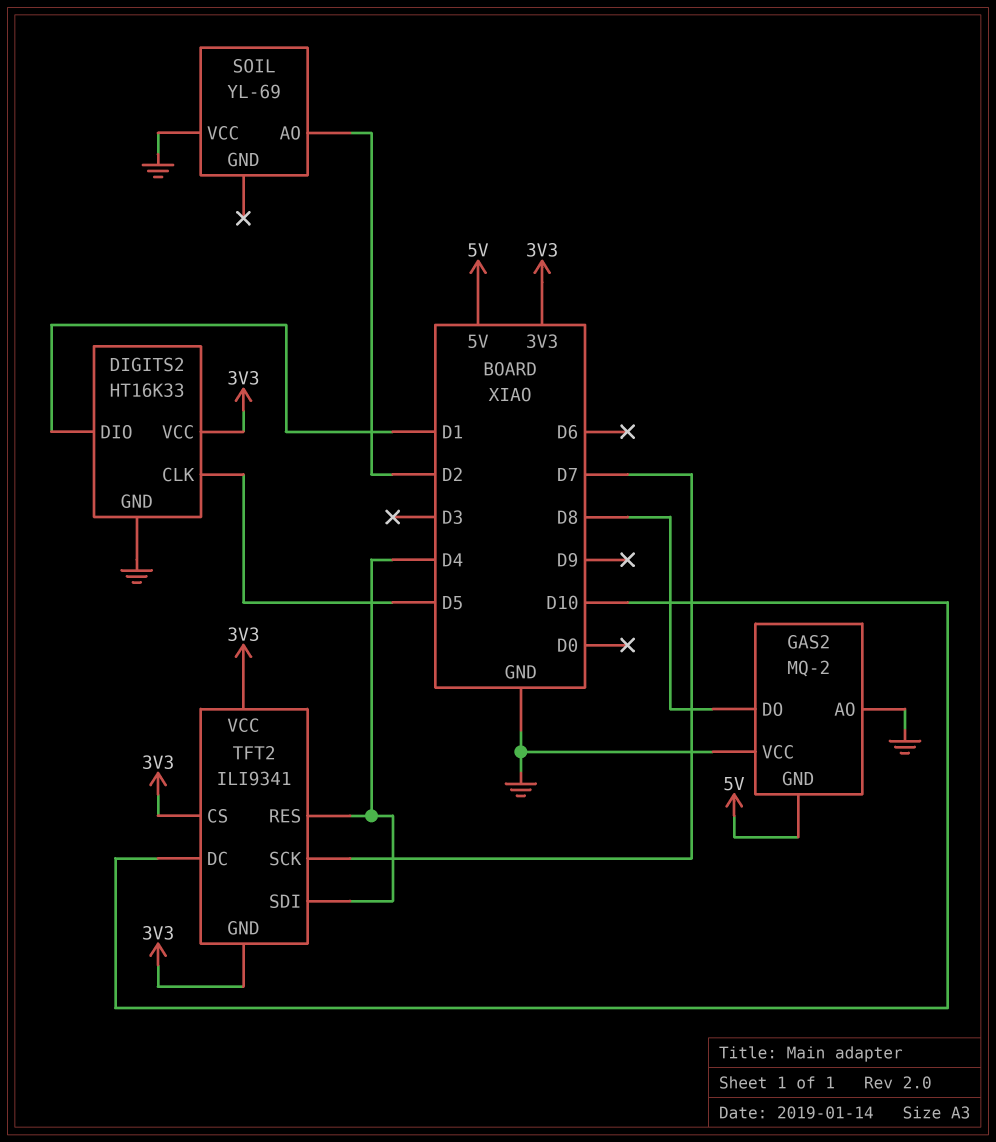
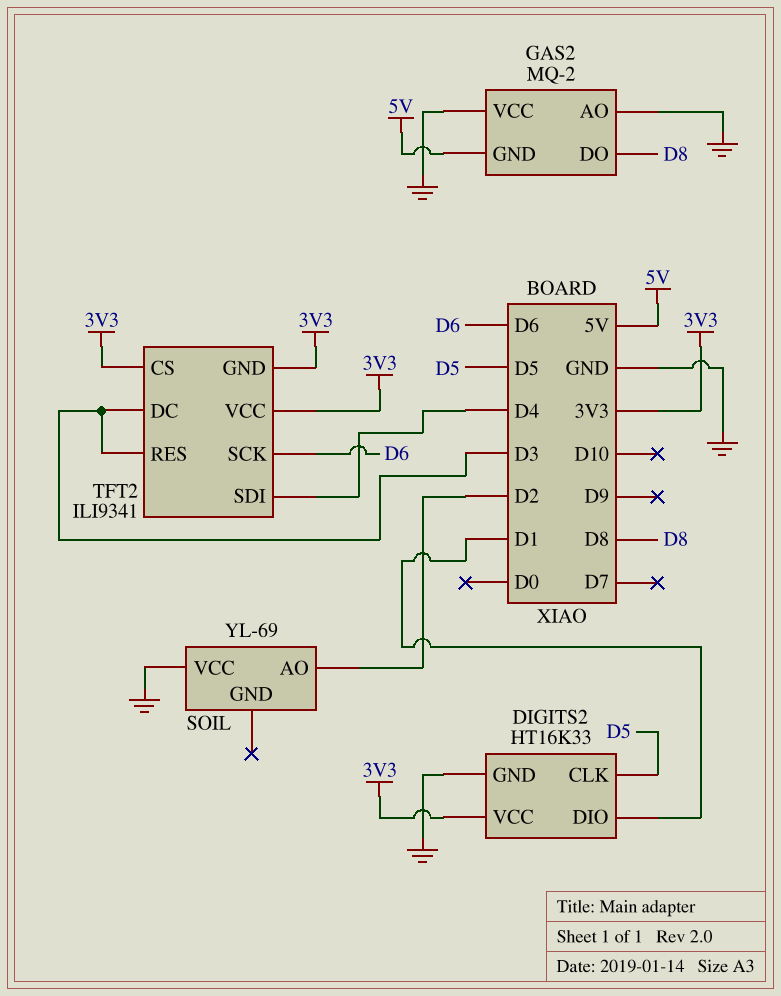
TFT2 pin DC: D10 -> D3
TFT2 pin RES: D4 -> D3
TFT2 pin SCK: D7 -> D6

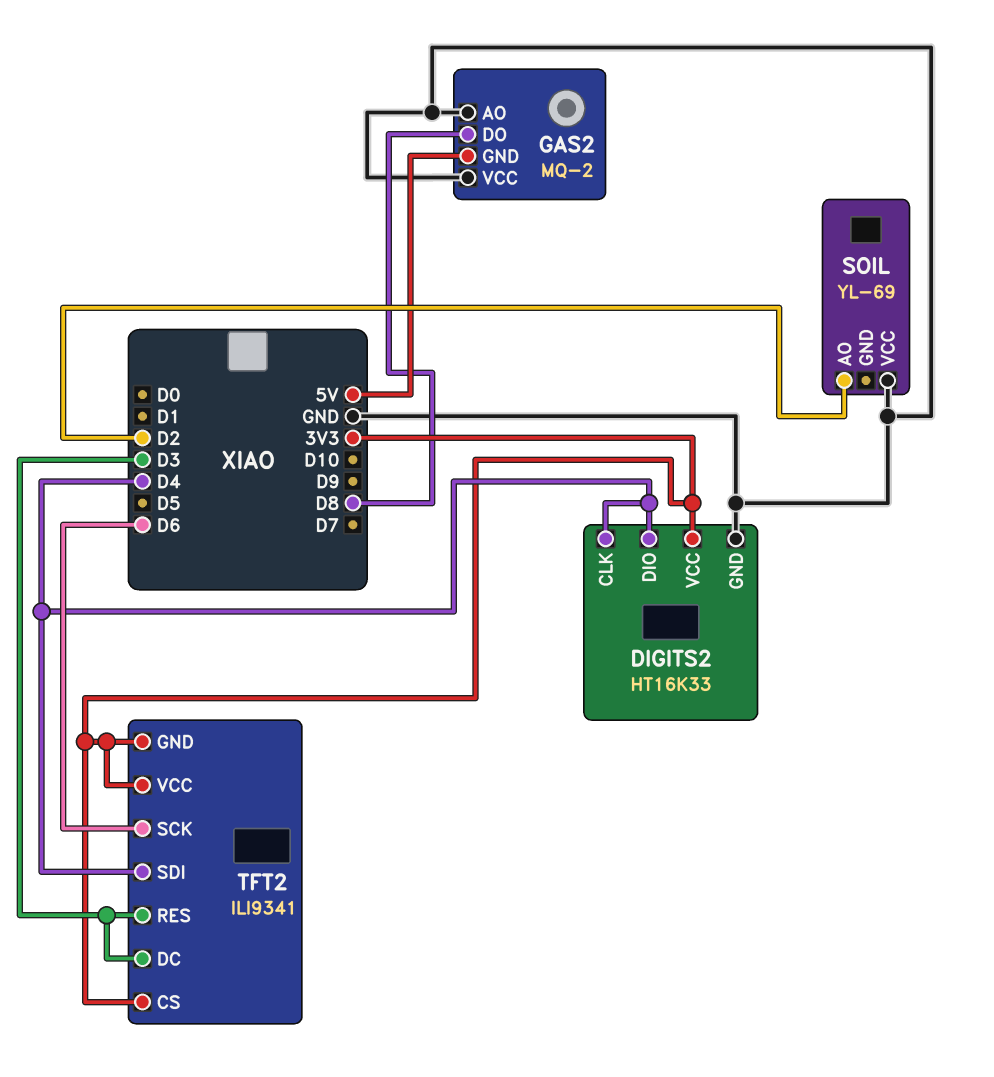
DIGITS2 pin CLK: D5 -> D4
DIGITS2 pin DIO: D1 -> D4

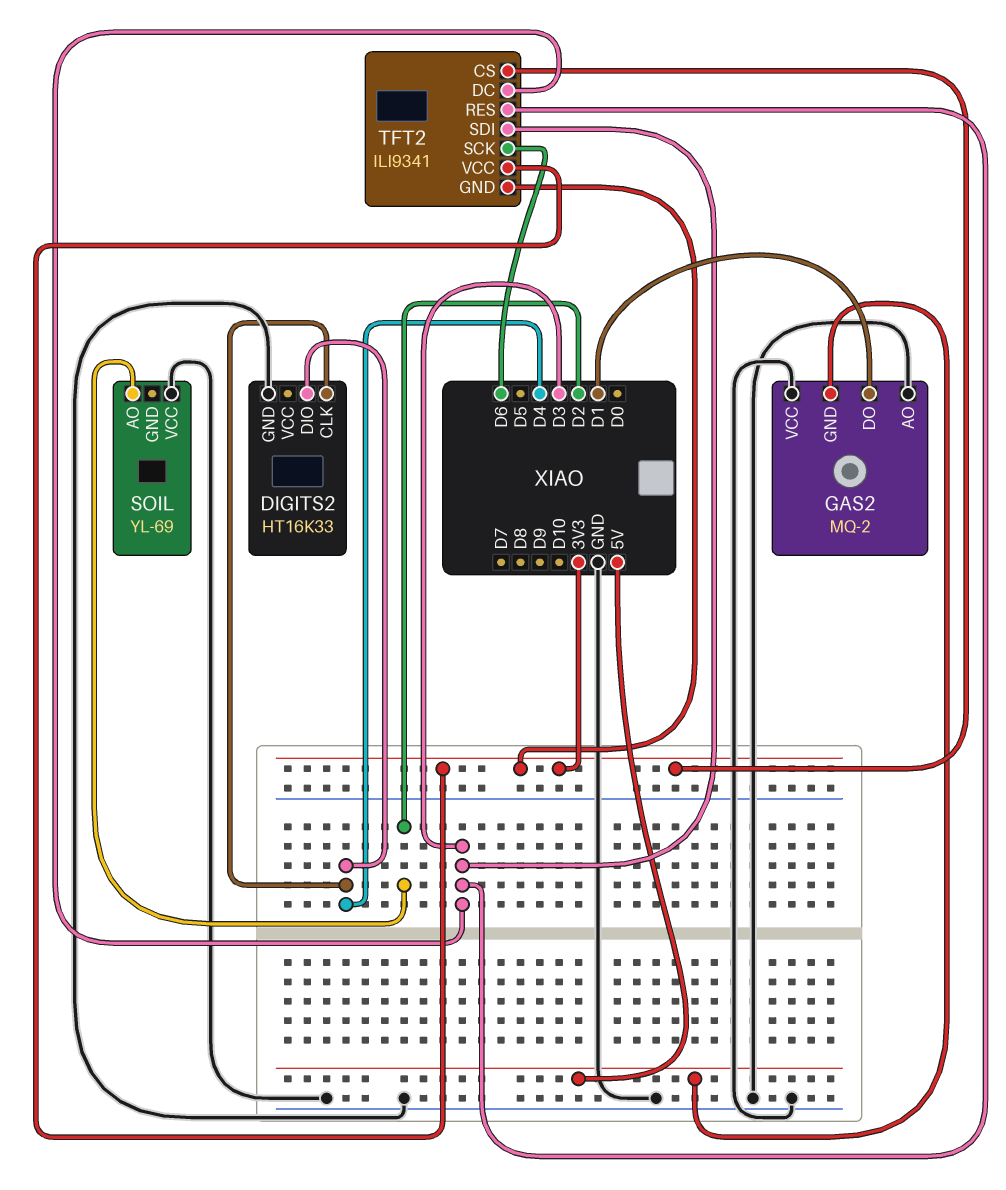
DIGITS2 pin VCC: 3V3 -> none
GAS2 pin DO: D8 -> D1
TFT2 pin SDI: D4 -> D3

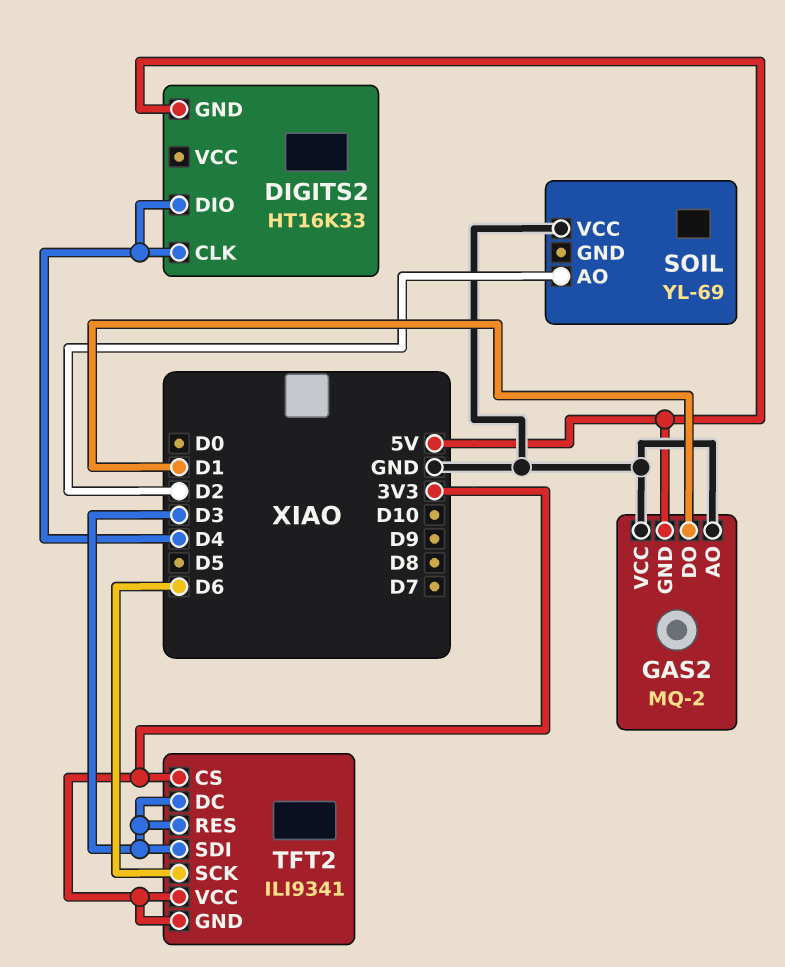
DIGITS2 pin GND: GND -> 5V

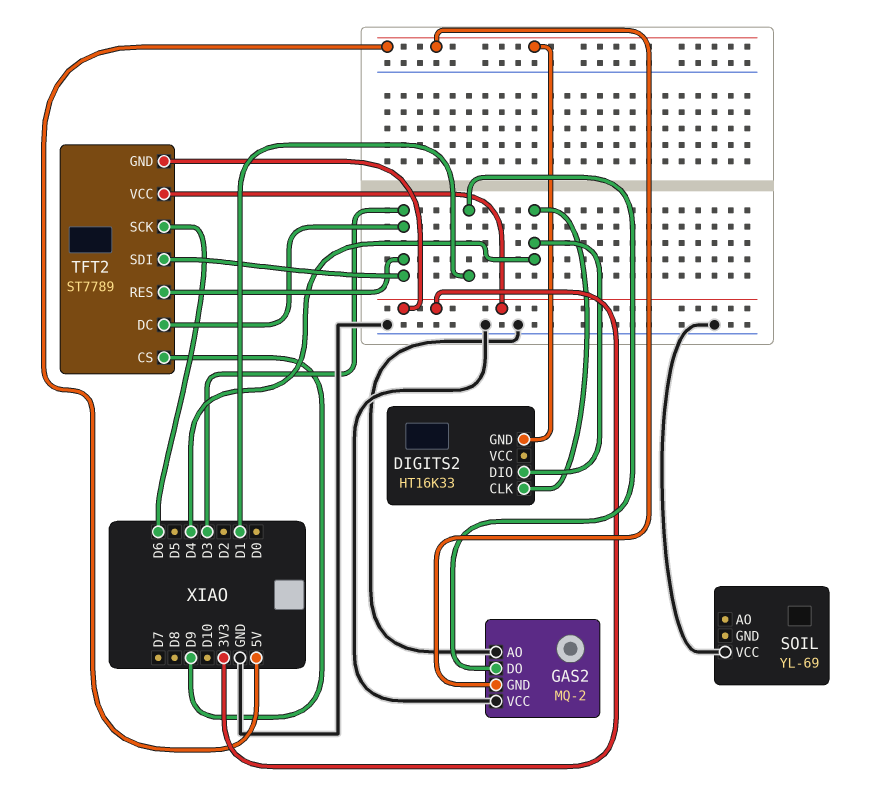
SOIL pin AO: D2 -> none
TFT2: ILI9341 -> ST7789
TFT2 pin CS: 3V3 -> D9

